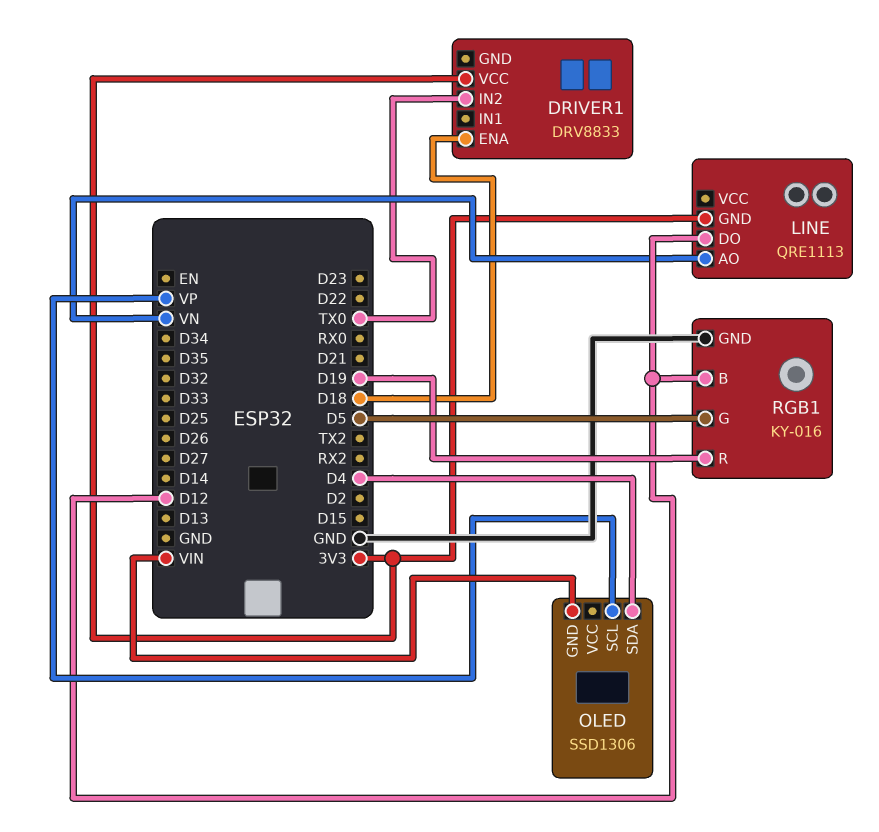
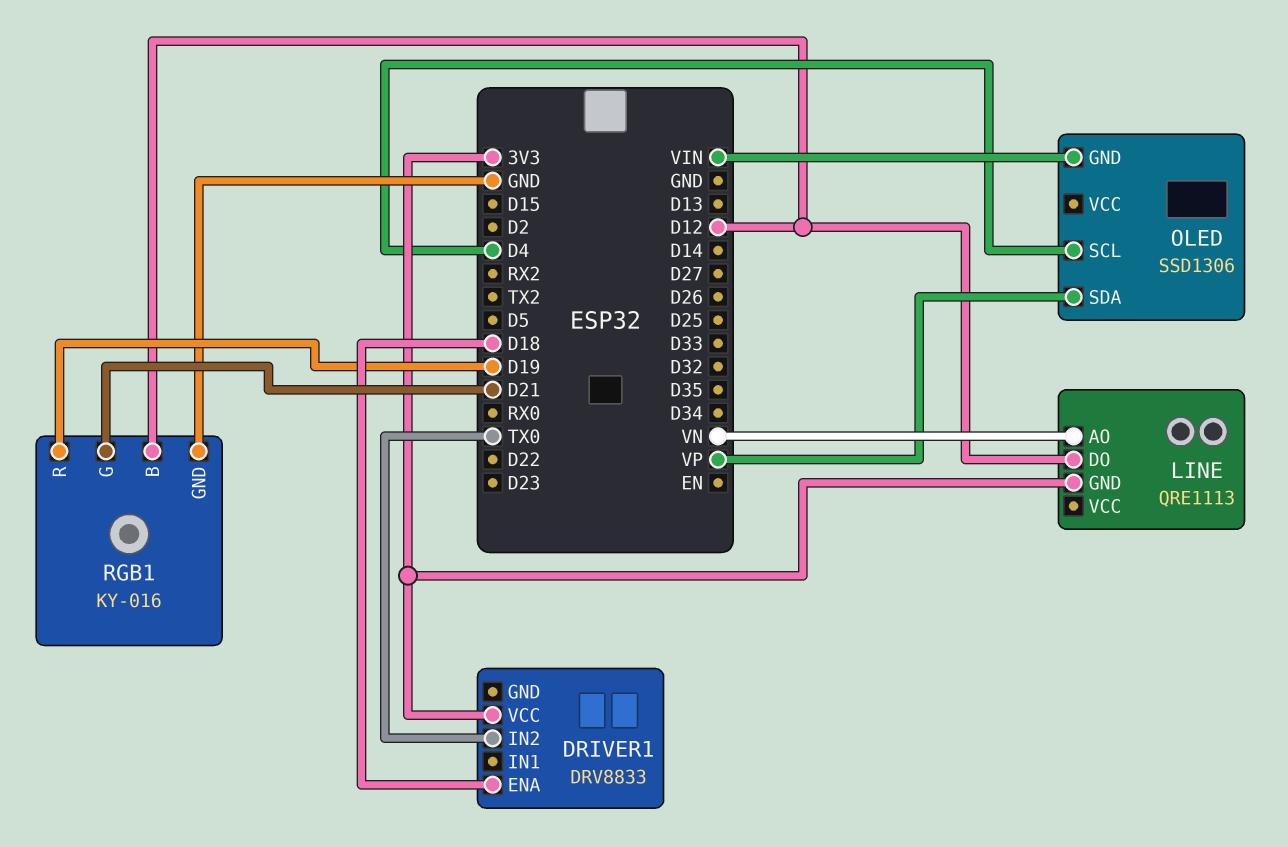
OLED pin SCL: VP -> D4
OLED pin SDA: D4 -> VP
RGB1 pin G: D5 -> D21

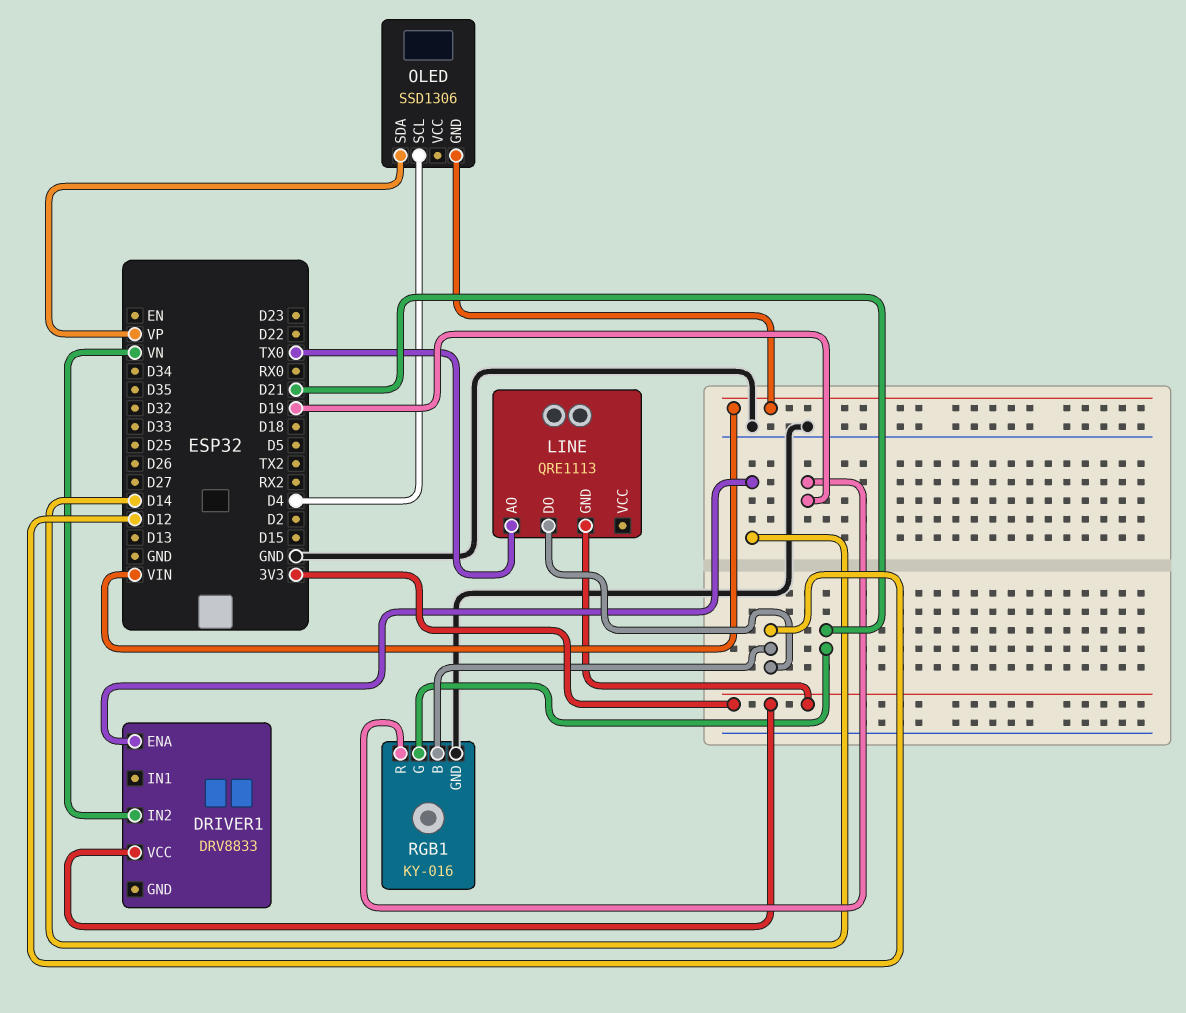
DRIVER1 pin ENA: D18 -> D14
DRIVER1 pin IN2: TX0 -> VN
LINE pin AO: VN -> TX0

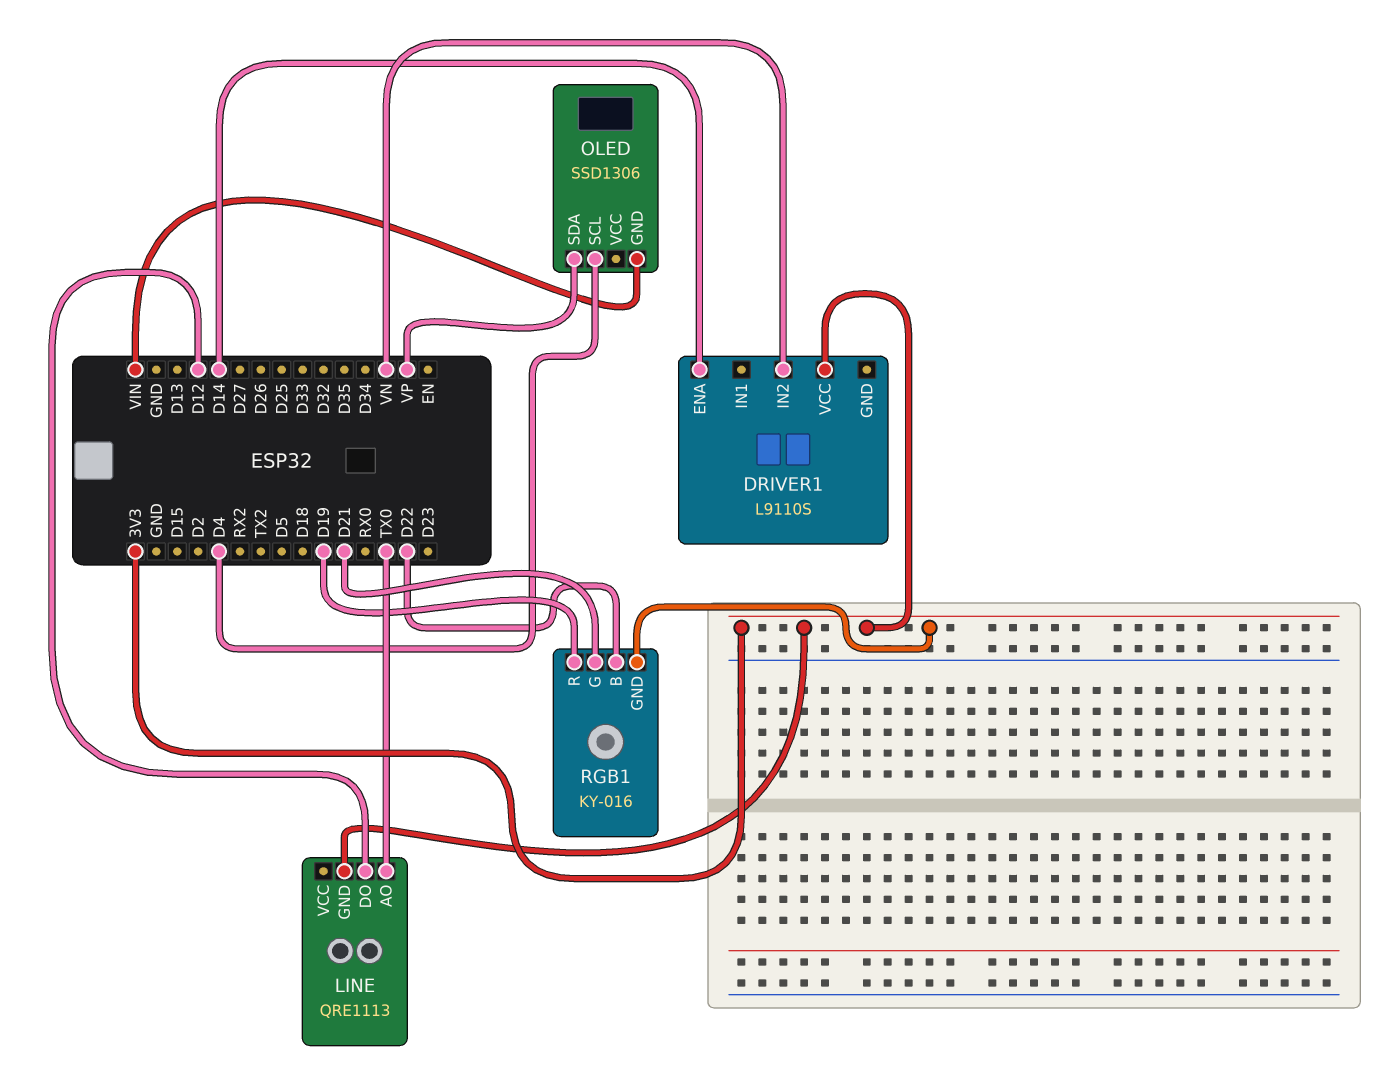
DRIVER1: DRV8833 -> L9110S
RGB1 pin B: D12 -> D22
RGB1 pin GND: GND -> 3V3

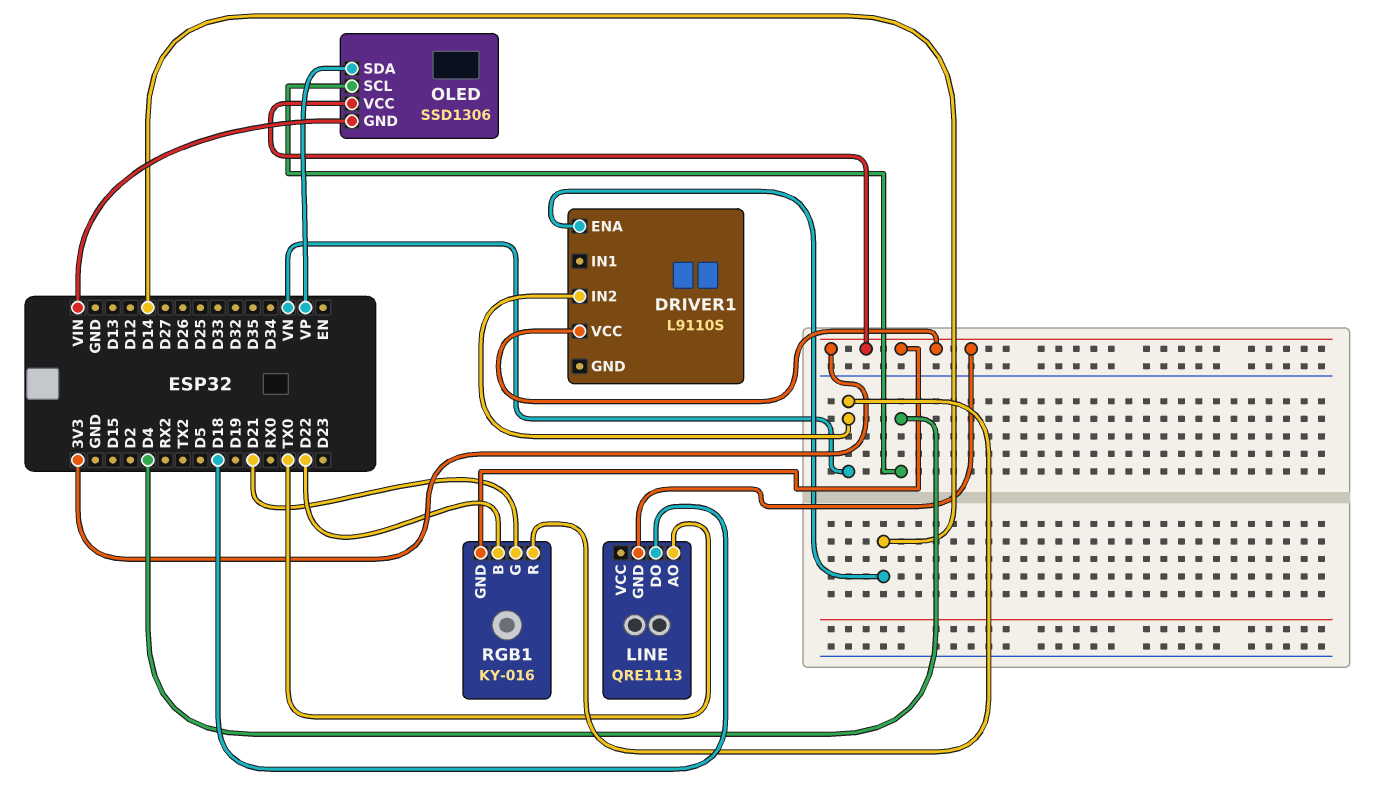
LINE pin DO: D12 -> D18
OLED pin VCC: none -> 3V3
RGB1 pin R: D19 -> VN

